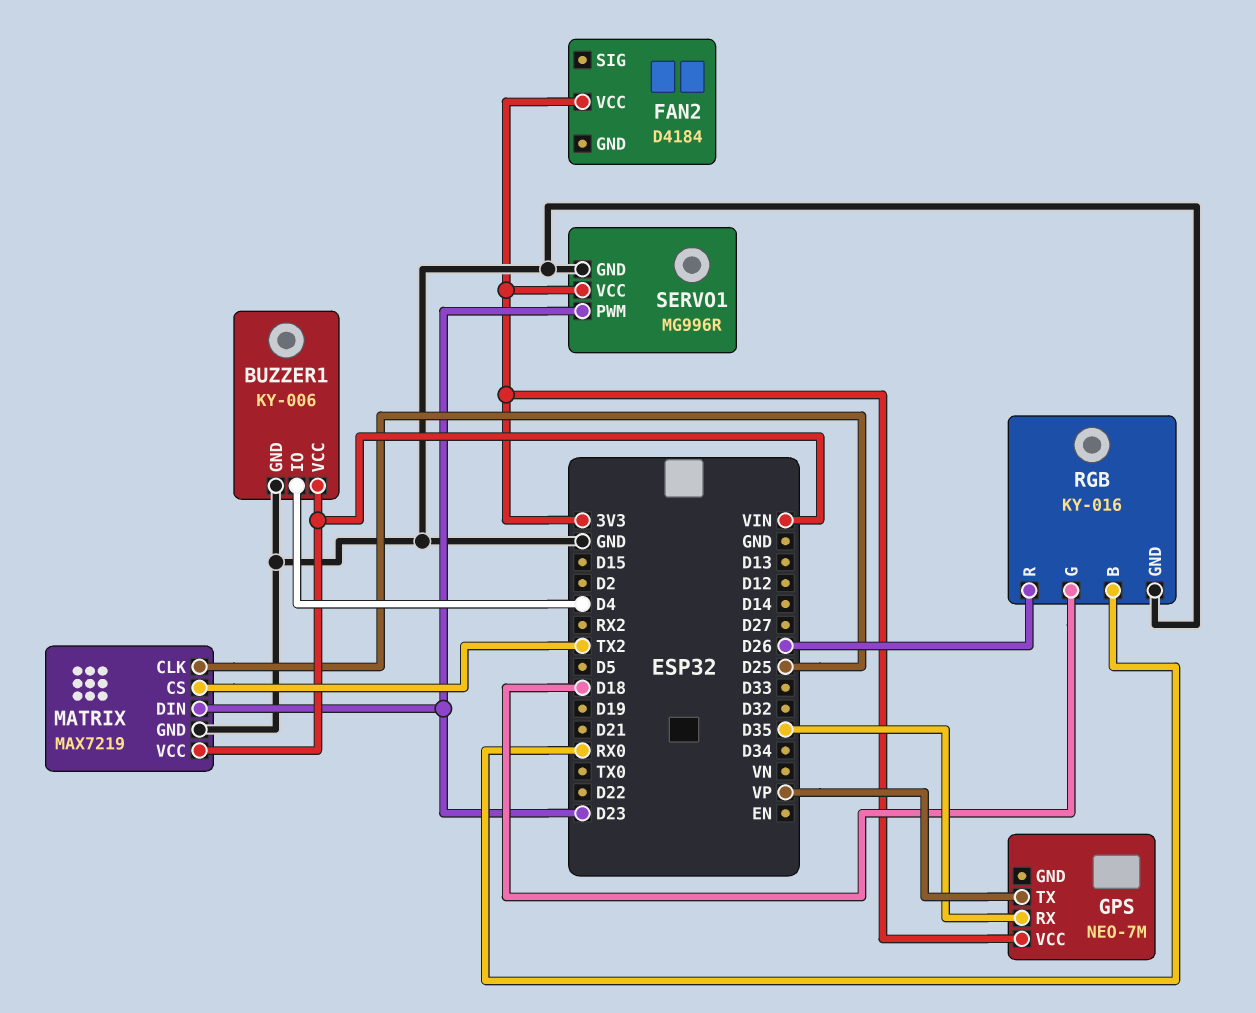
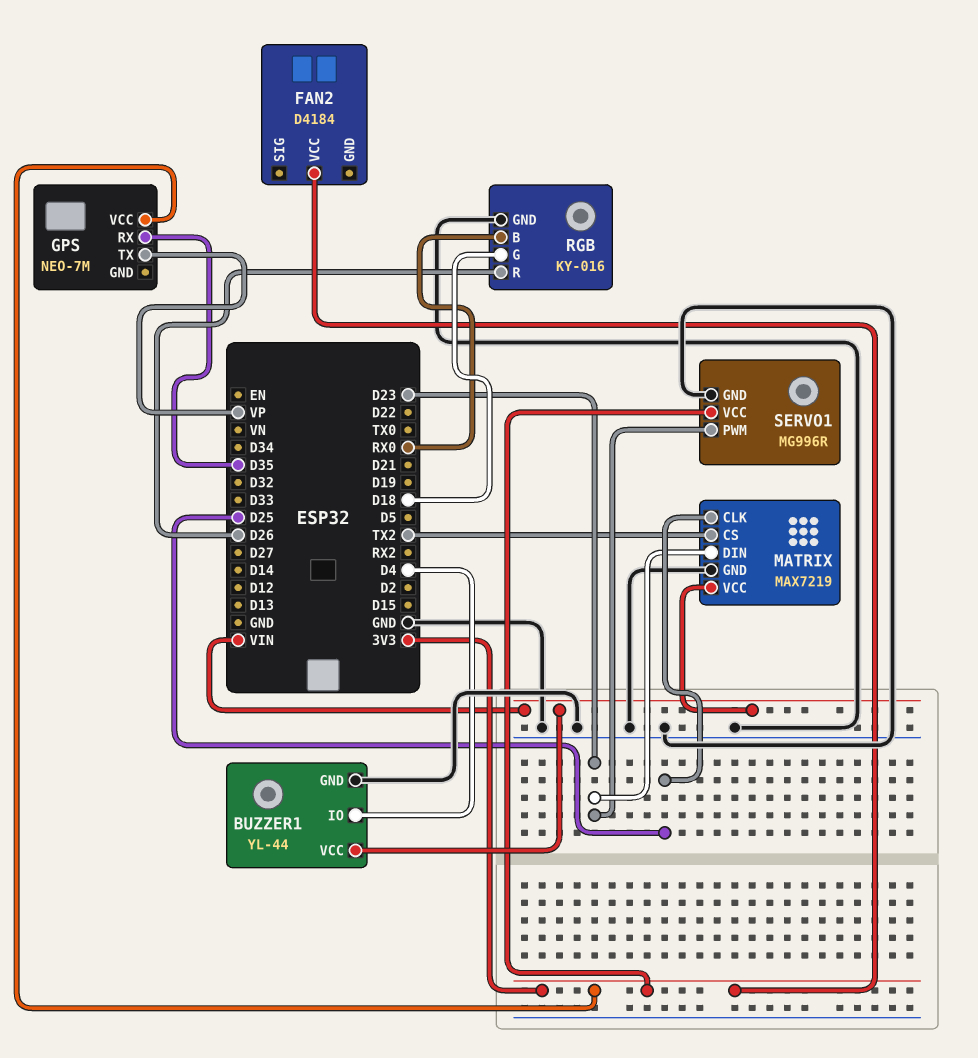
BUZZER1: KY-006 -> YL-44

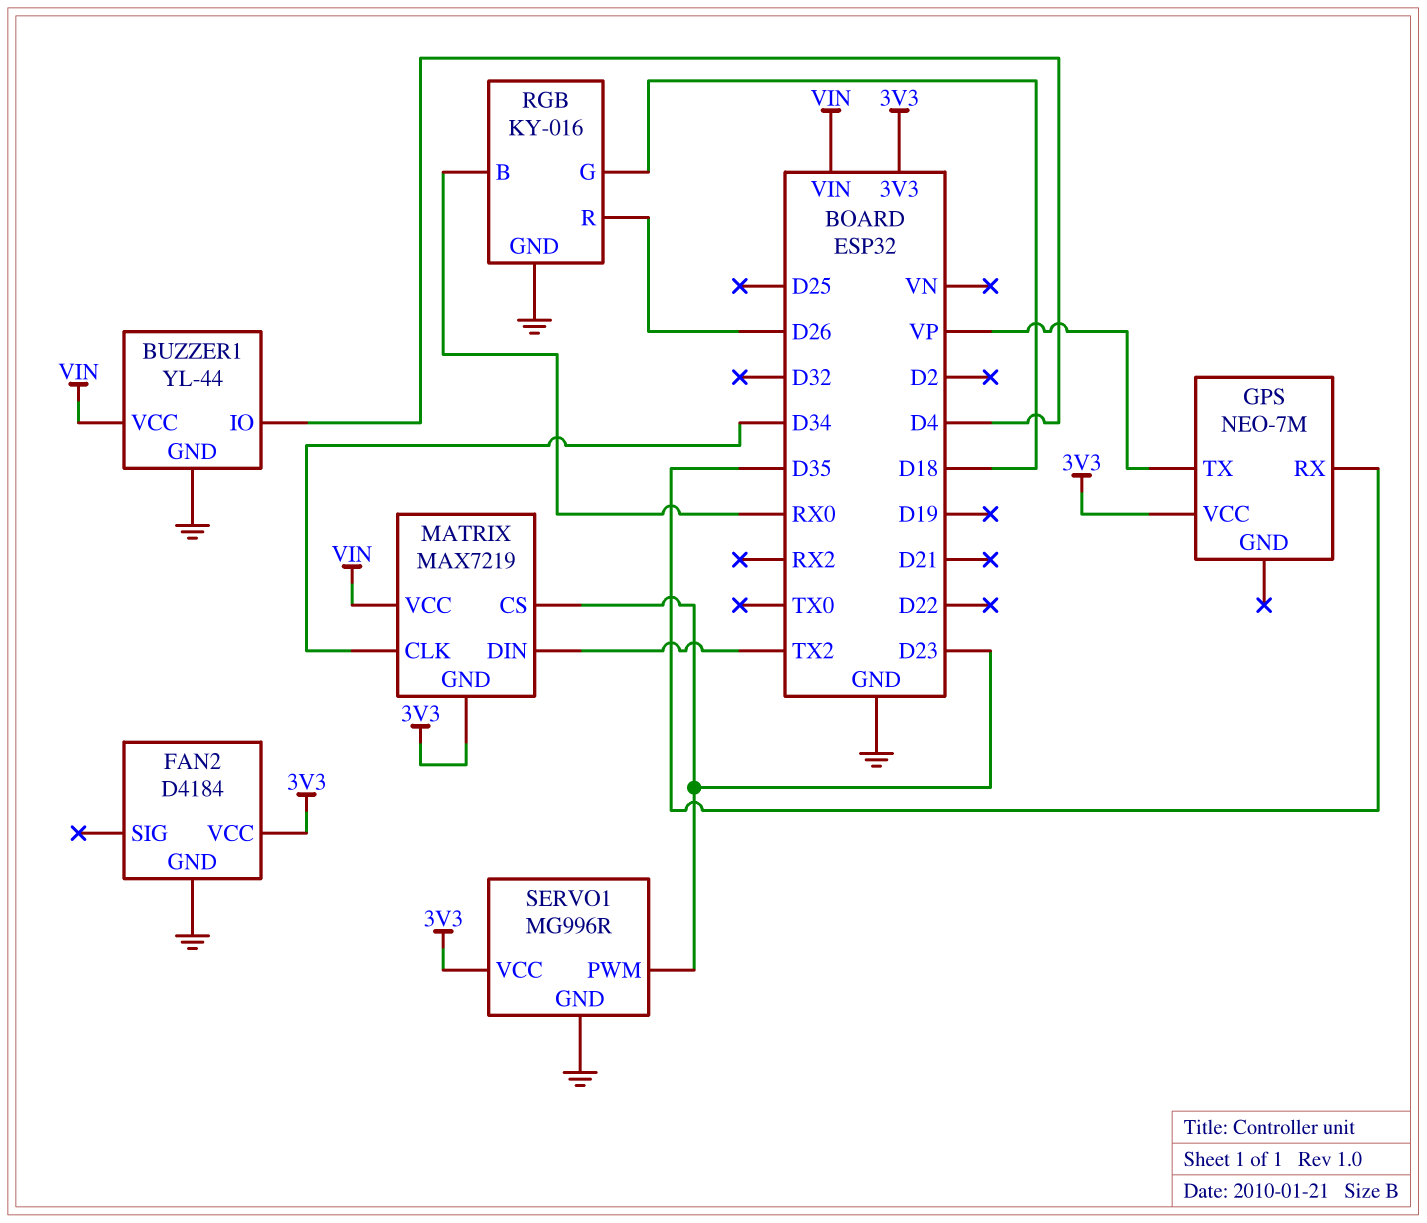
FAN2 pin GND: none -> GND
MATRIX pin CLK: D25 -> D34
MATRIX pin CS: TX2 -> D23
MATRIX pin DIN: D23 -> TX2
MATRIX pin GND: GND -> 3V3

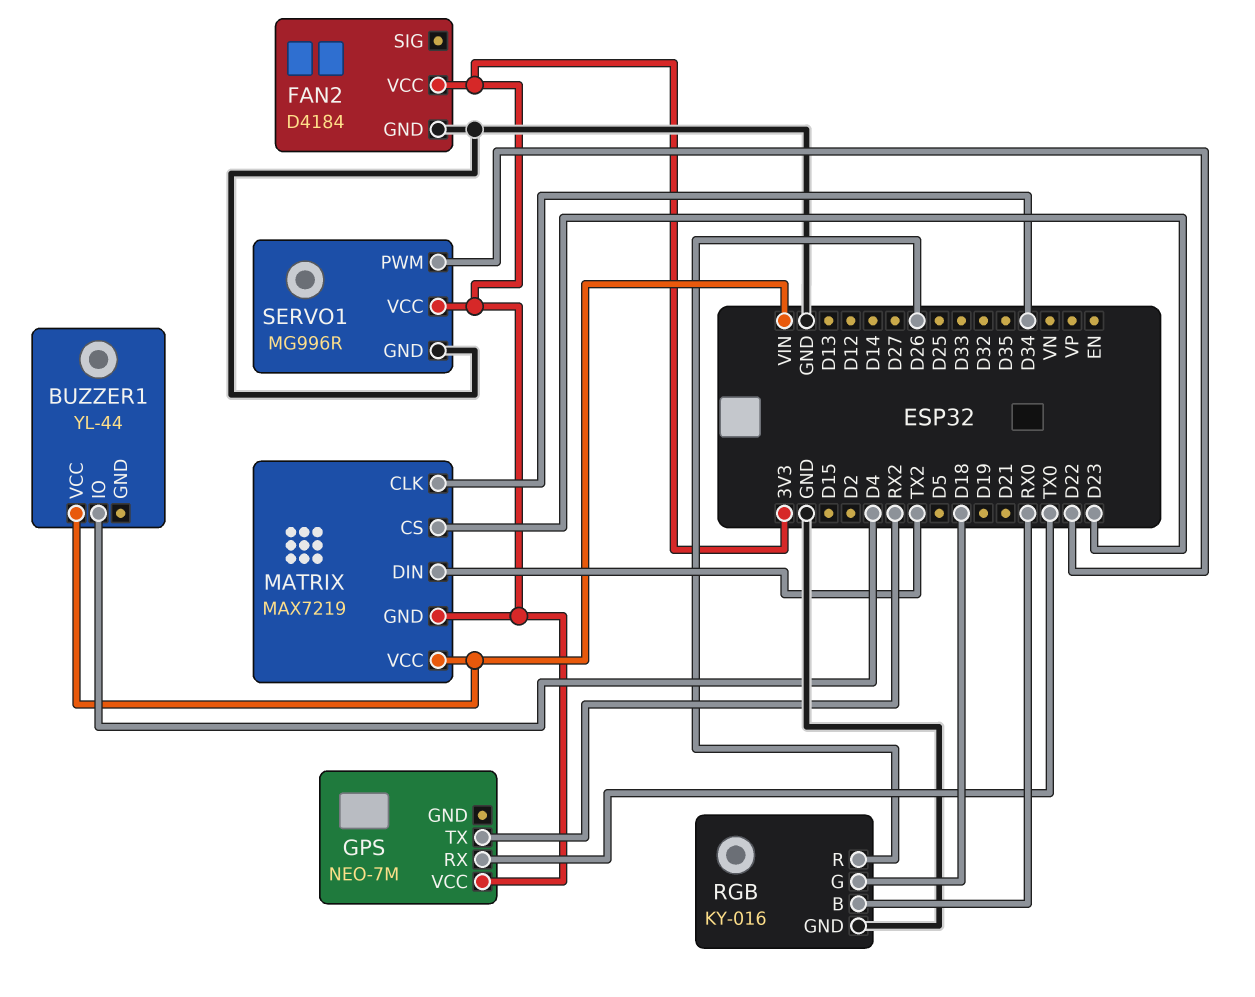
BUZZER1 pin GND: GND -> none
GPS pin RX: D35 -> TX0
GPS pin TX: VP -> RX2
SERVO1 pin PWM: D23 -> D22

